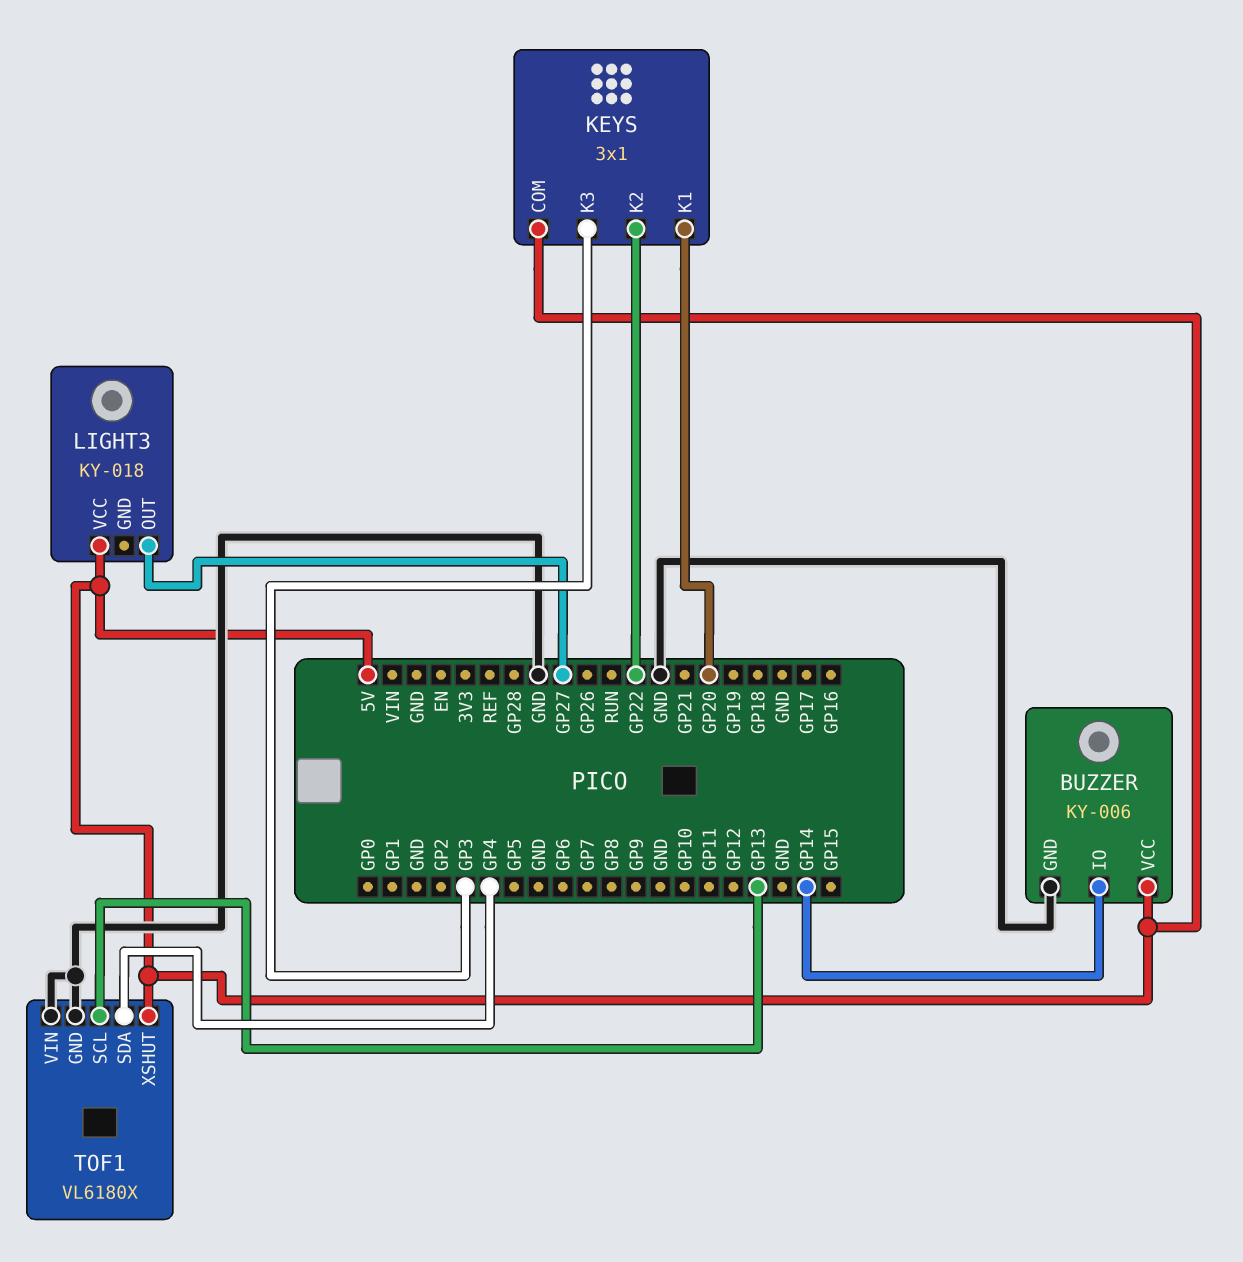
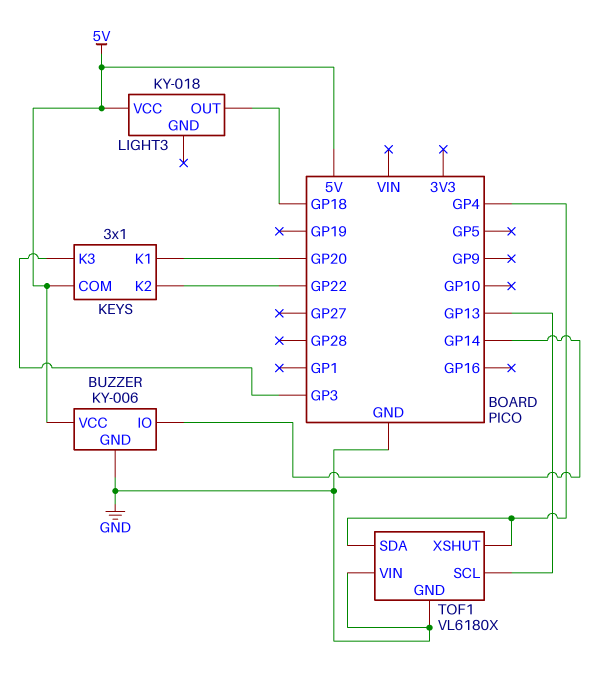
LIGHT3 pin OUT: GP27 -> GP18
TOF1 pin XSHUT: 5V -> GP4

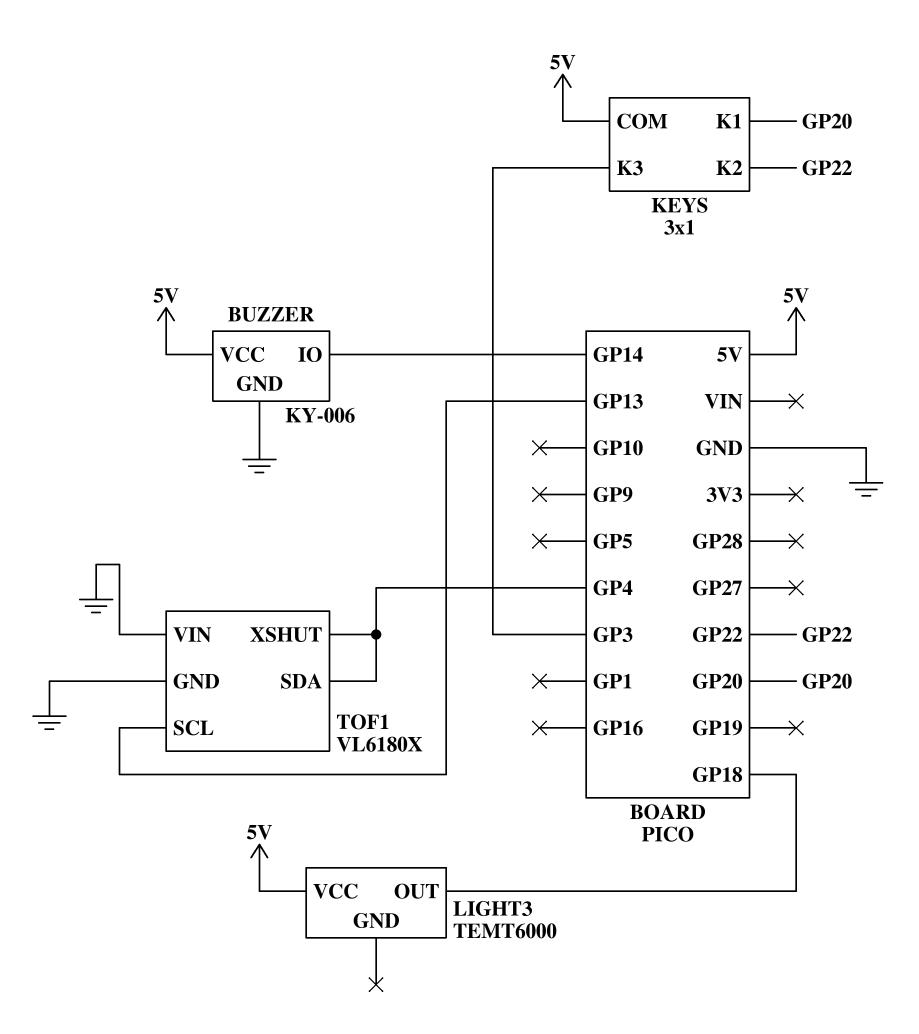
LIGHT3: KY-018 -> TEMT6000

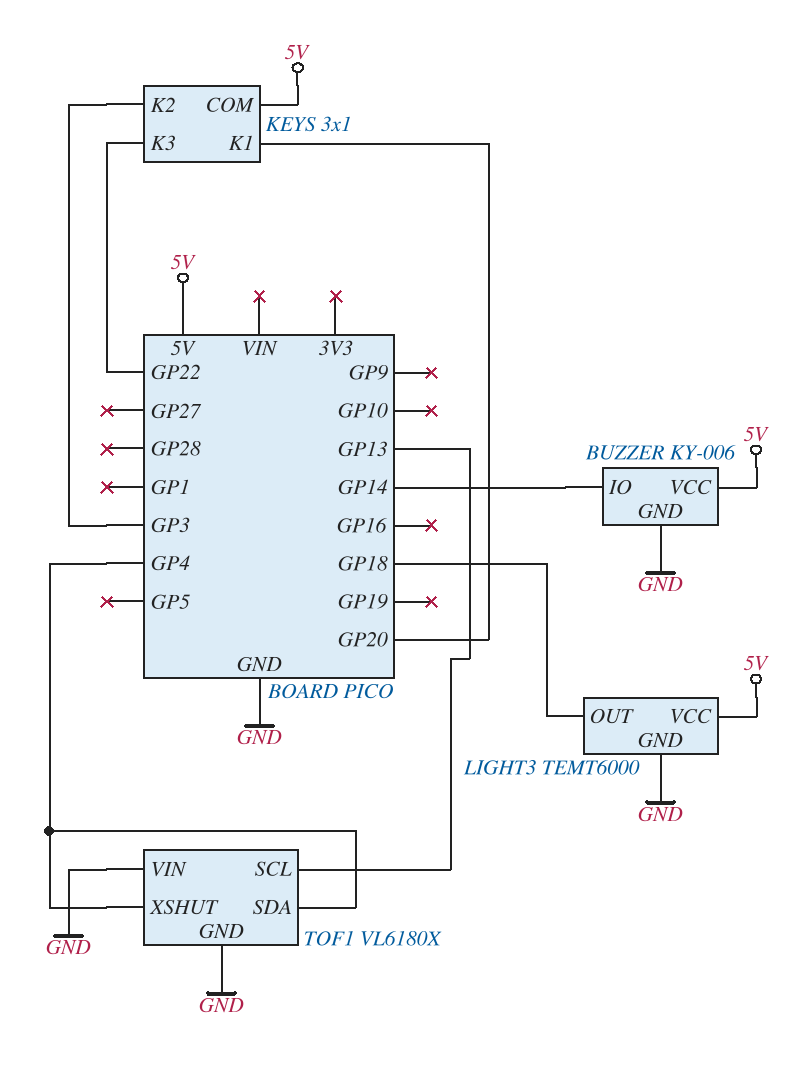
KEYS pin K2: GP22 -> GP3
KEYS pin K3: GP3 -> GP22
LIGHT3 pin GND: none -> GND

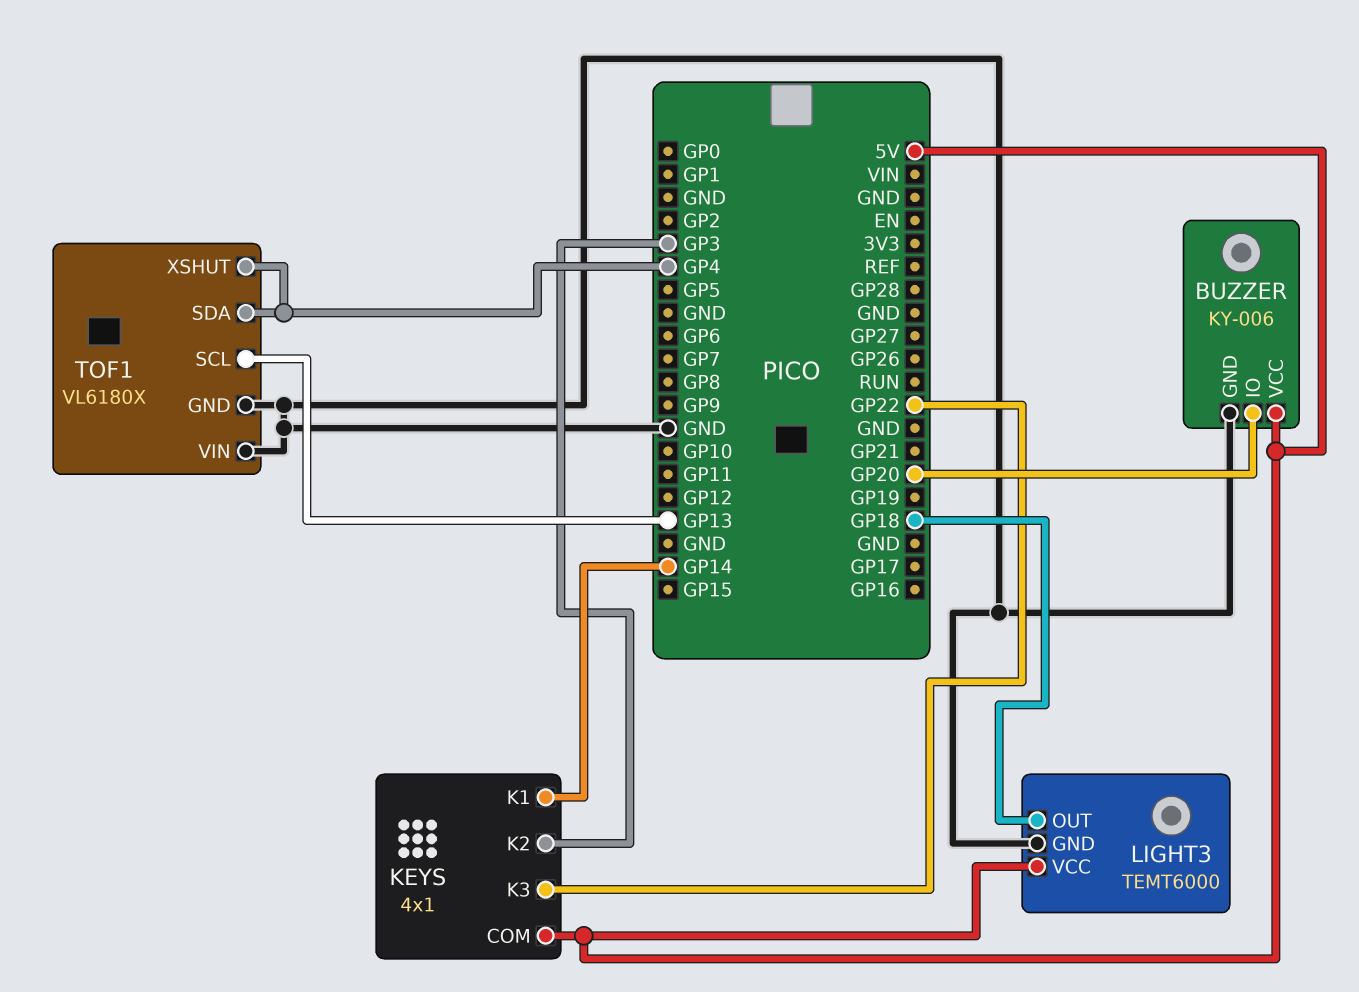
BUZZER pin IO: GP14 -> GP20
KEYS: 3x1 -> 4x1
KEYS pin K1: GP20 -> GP14

